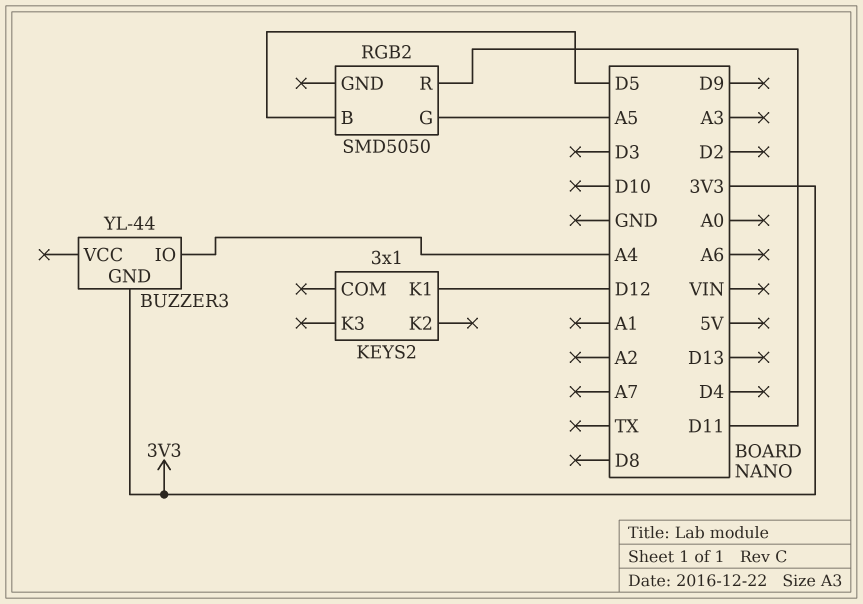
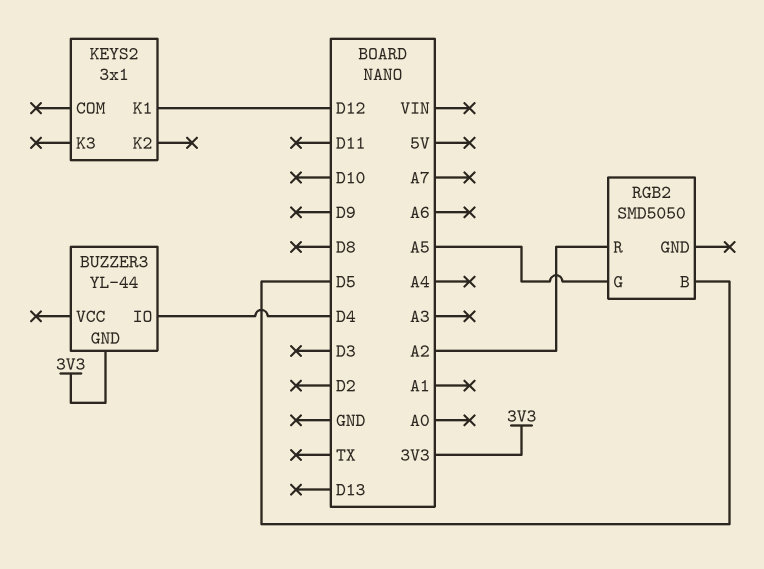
BUZZER3 pin IO: A4 -> D4
RGB2 pin R: D11 -> A2

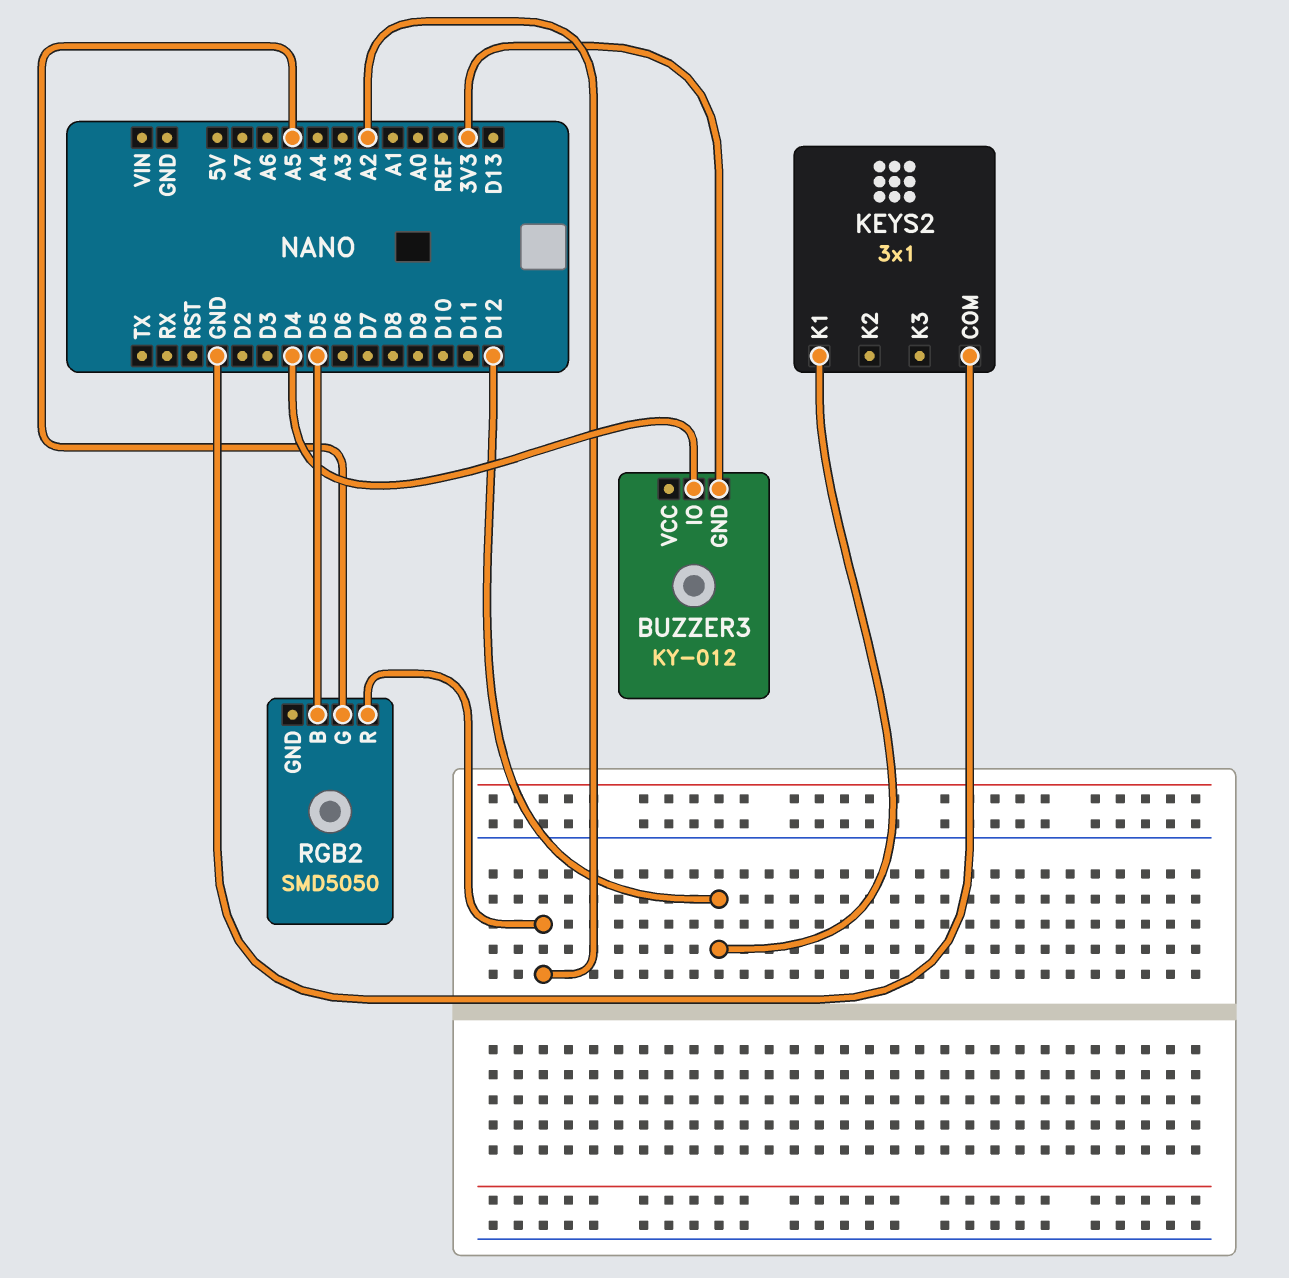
BUZZER3: YL-44 -> KY-012
KEYS2 pin COM: none -> GND

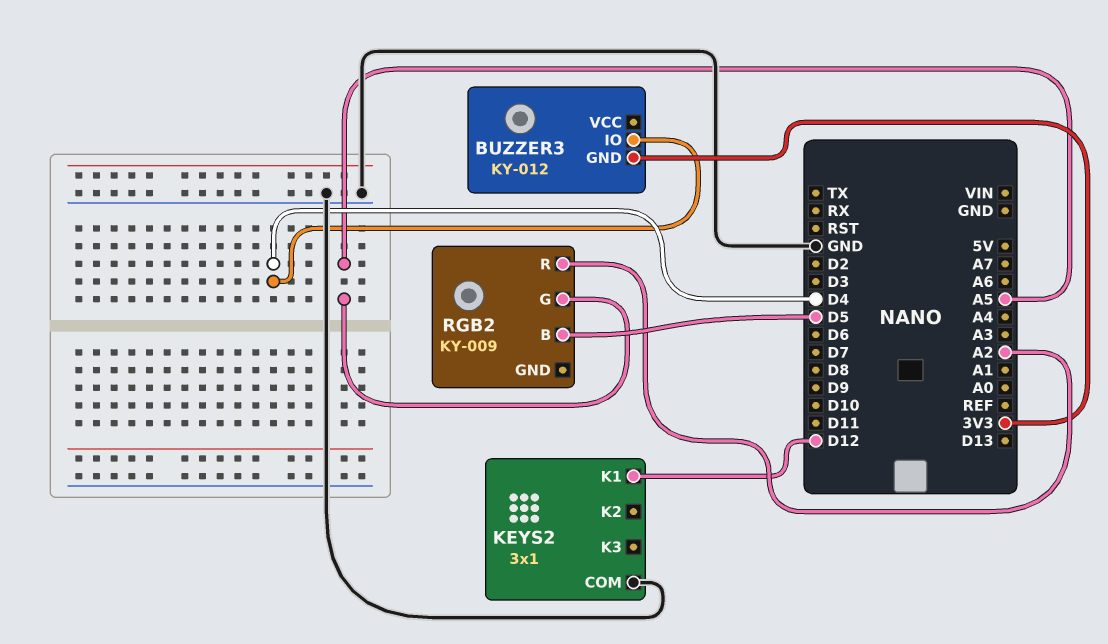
RGB2: SMD5050 -> KY-009

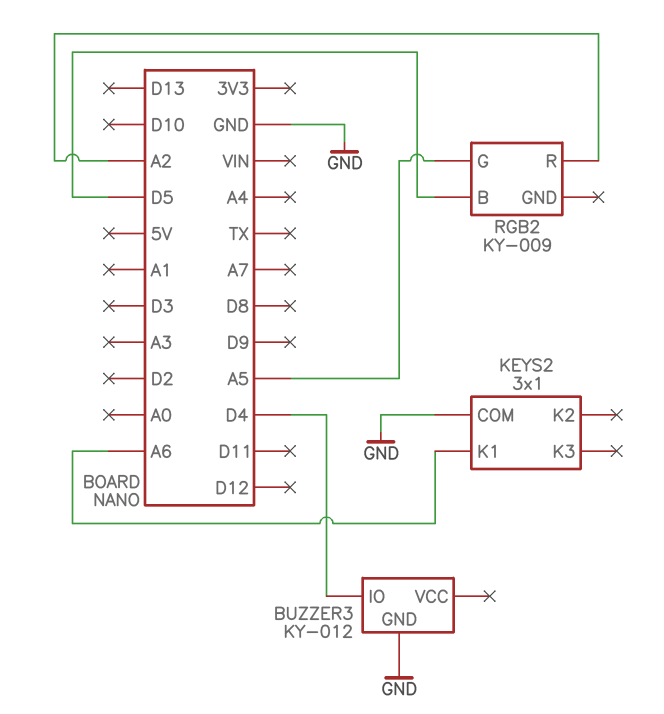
BUZZER3 pin GND: 3V3 -> GND
KEYS2 pin K1: D12 -> A6

